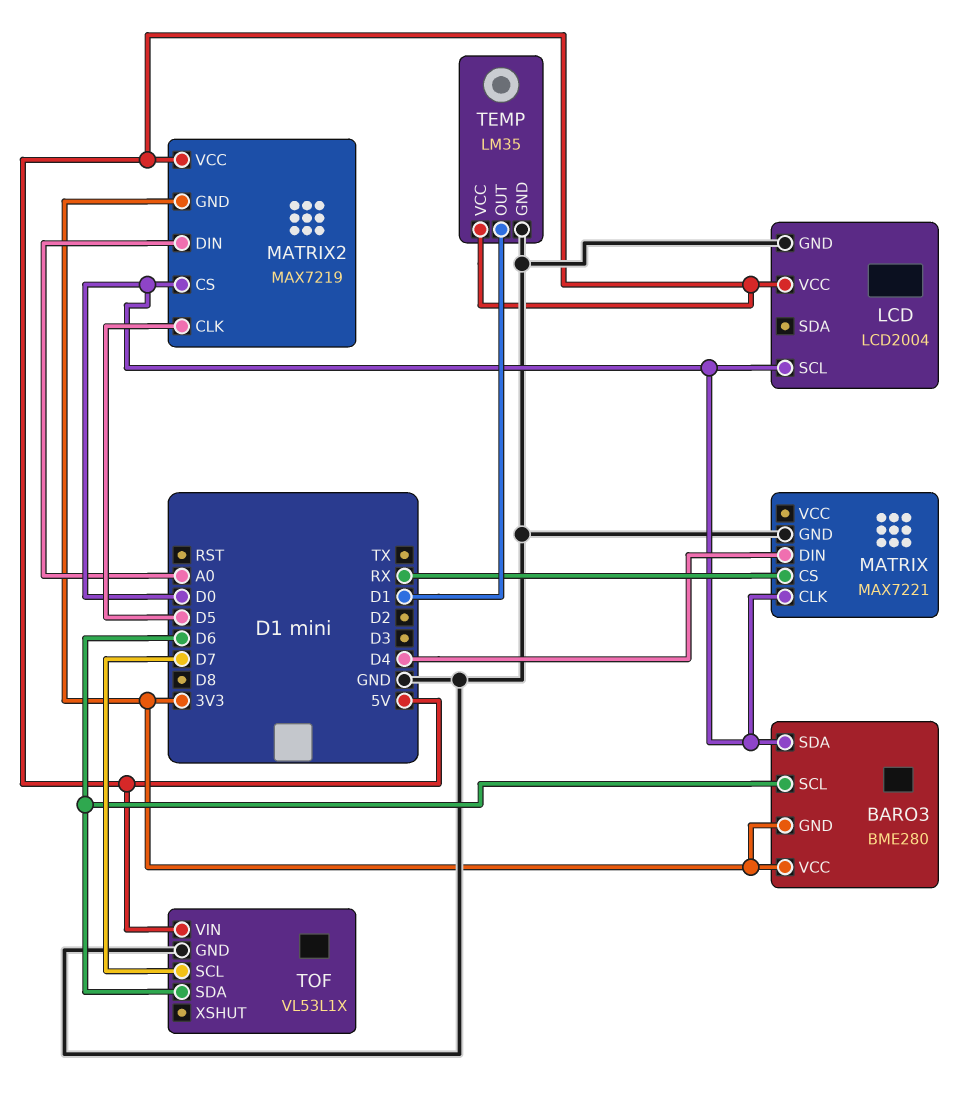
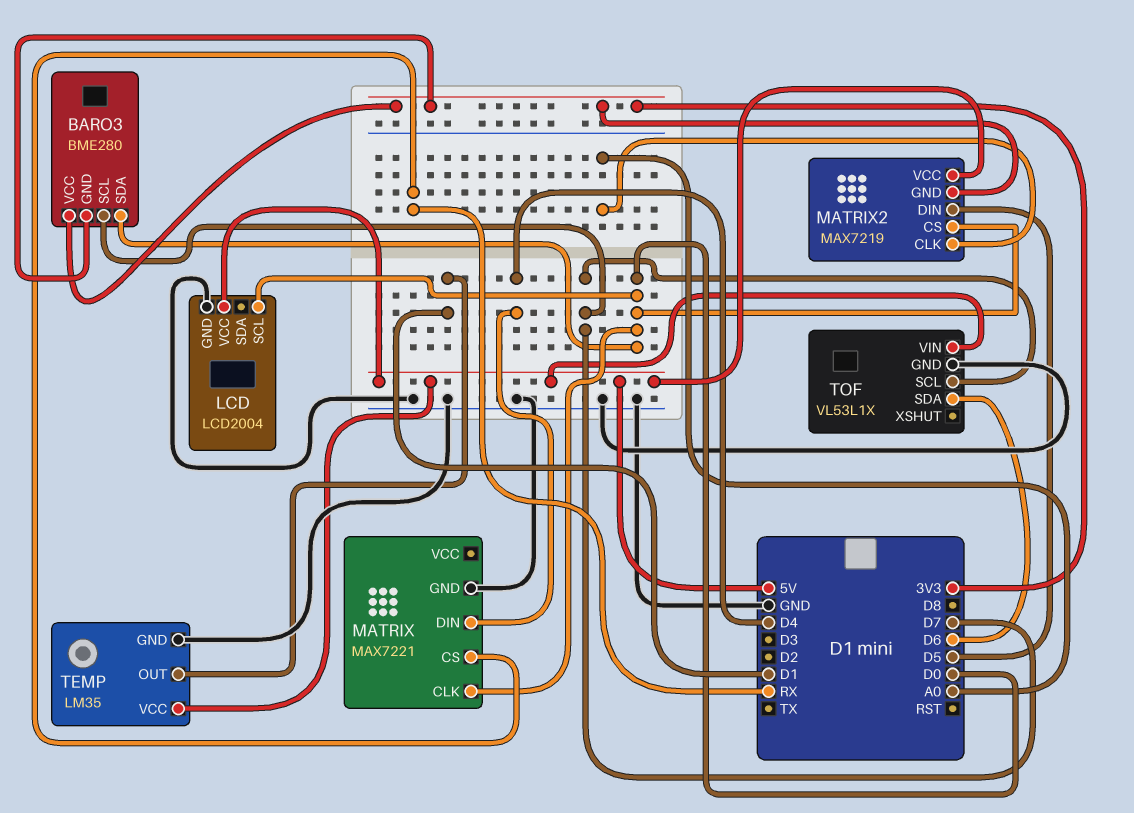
BARO3 pin SCL: D6 -> D7
MATRIX2 pin CLK: D5 -> A0
MATRIX2 pin DIN: A0 -> D5

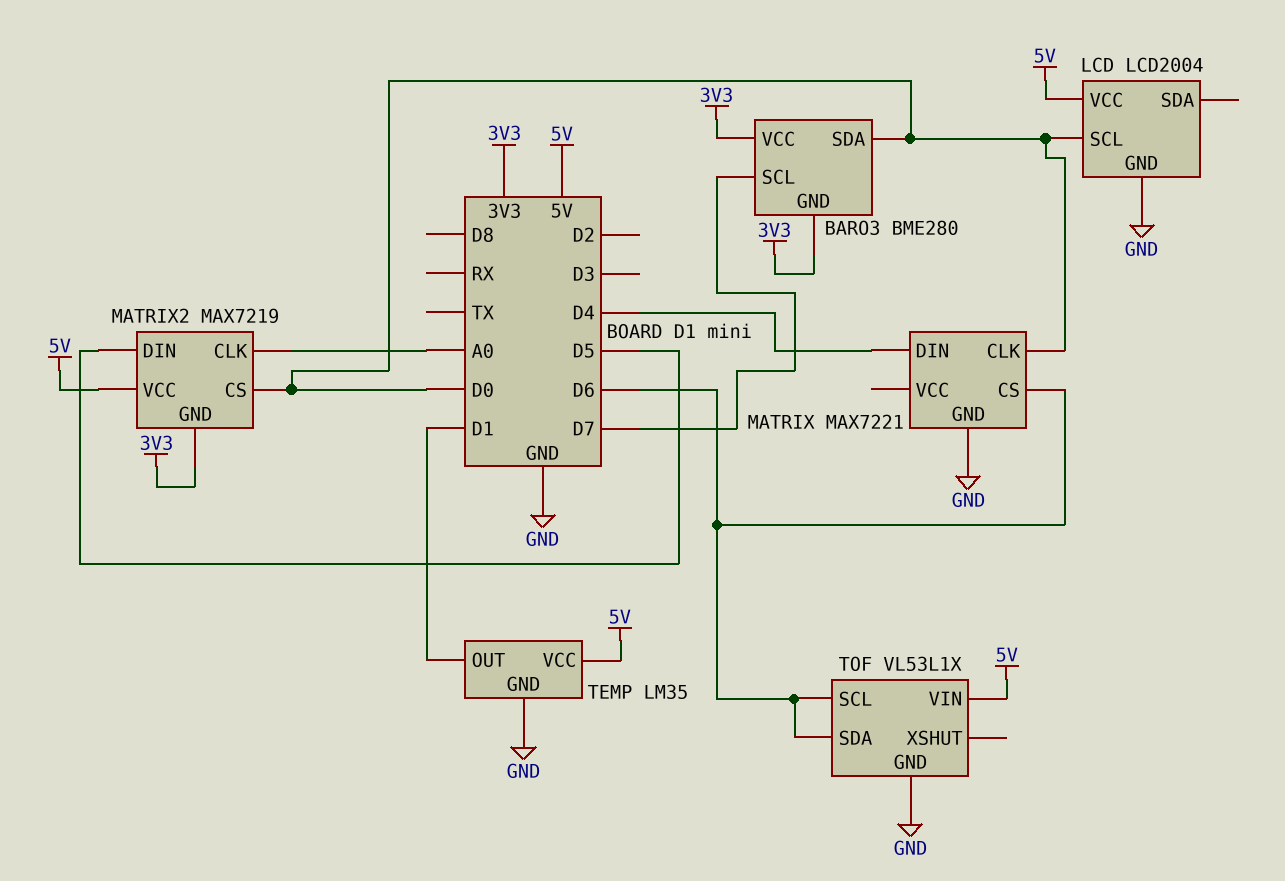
MATRIX pin CS: RX -> D6
TOF pin SCL: D7 -> D6

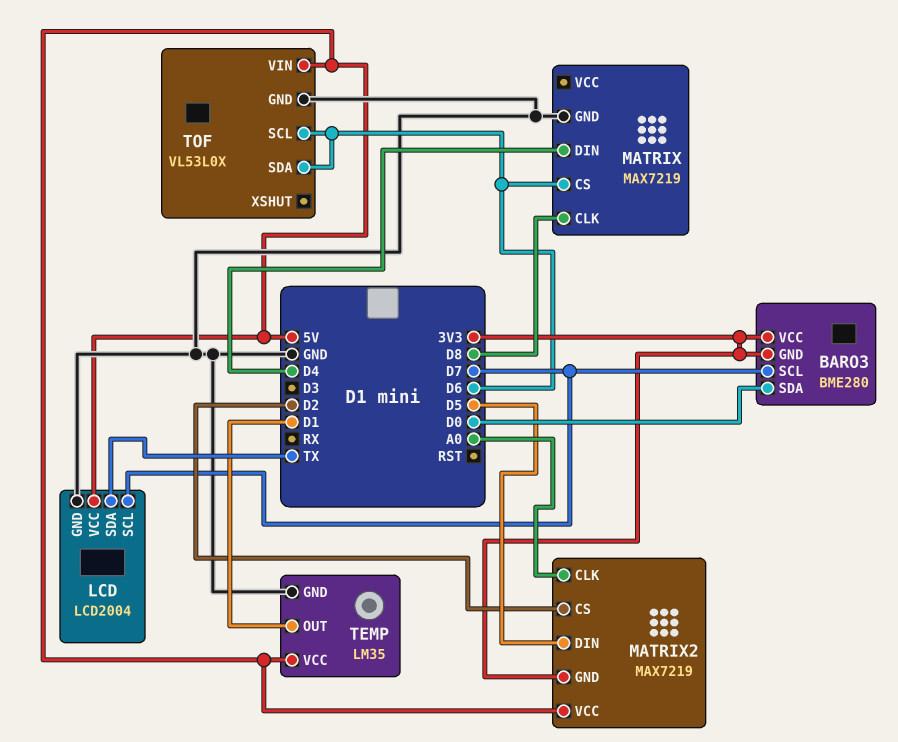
LCD pin SCL: D0 -> D7
LCD pin SDA: none -> TX
MATRIX: MAX7221 -> MAX7219
MATRIX pin CLK: D0 -> D8
MATRIX2 pin CS: D0 -> D2
TOF: VL53L1X -> VL53L0X

